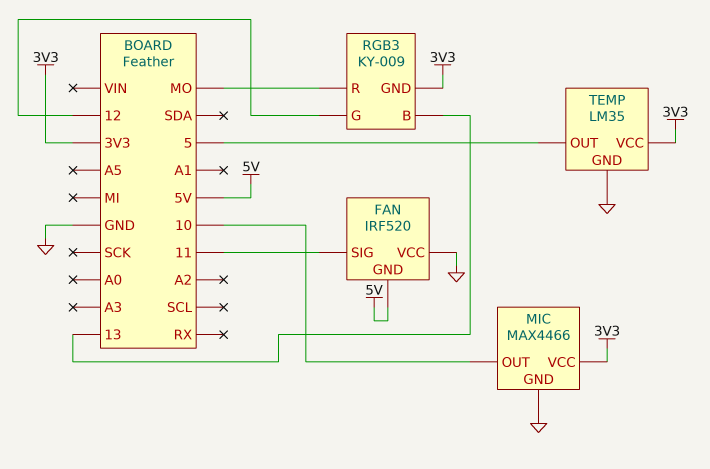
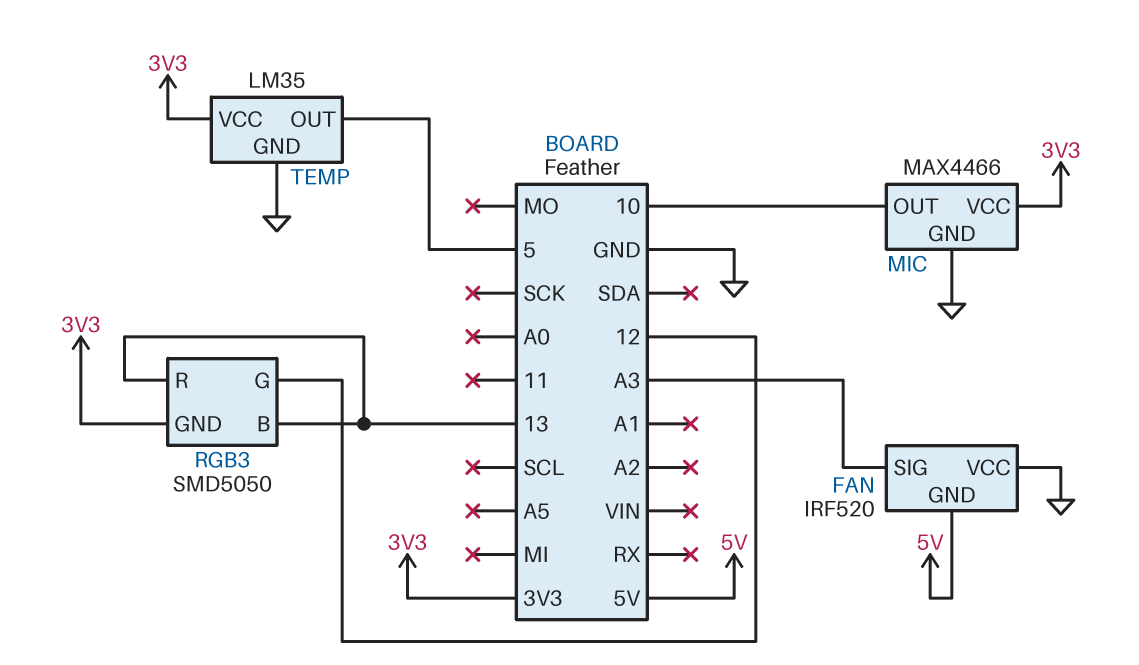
FAN pin SIG: 11 -> A3
RGB3: KY-009 -> SMD5050
RGB3 pin R: MO -> 13

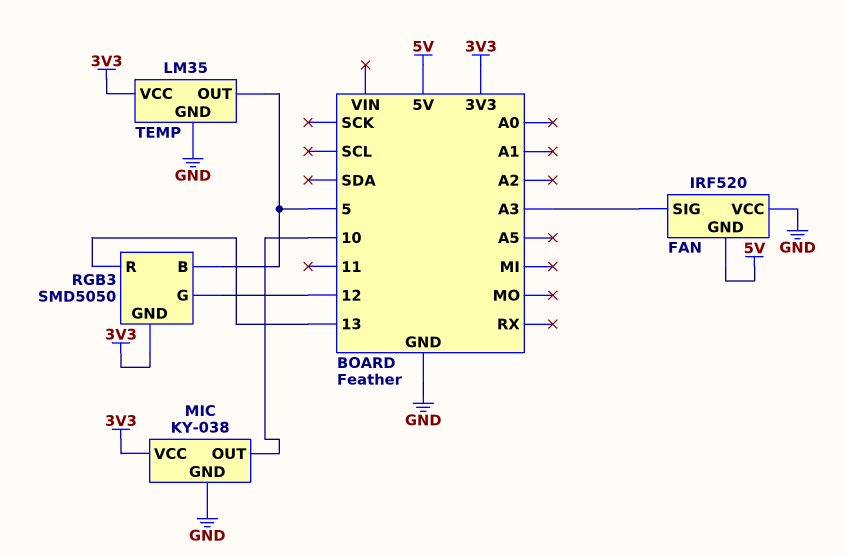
MIC: MAX4466 -> KY-038
RGB3 pin B: 13 -> 5

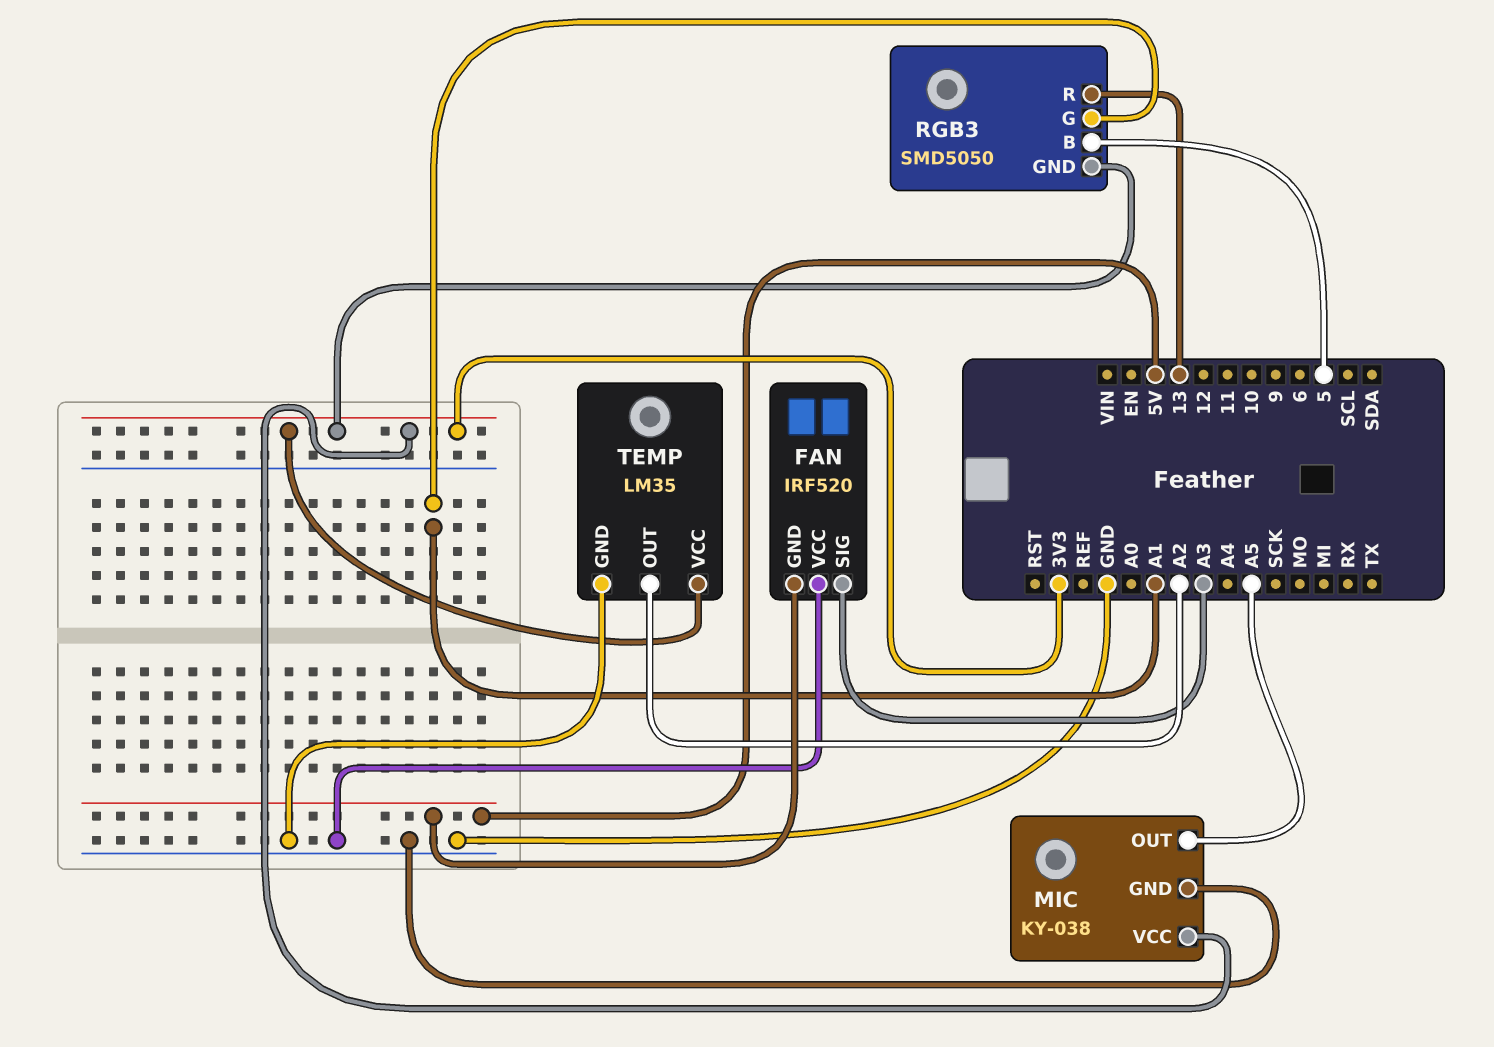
MIC pin OUT: 10 -> A5
RGB3 pin G: 12 -> A1
TEMP pin OUT: 5 -> A2

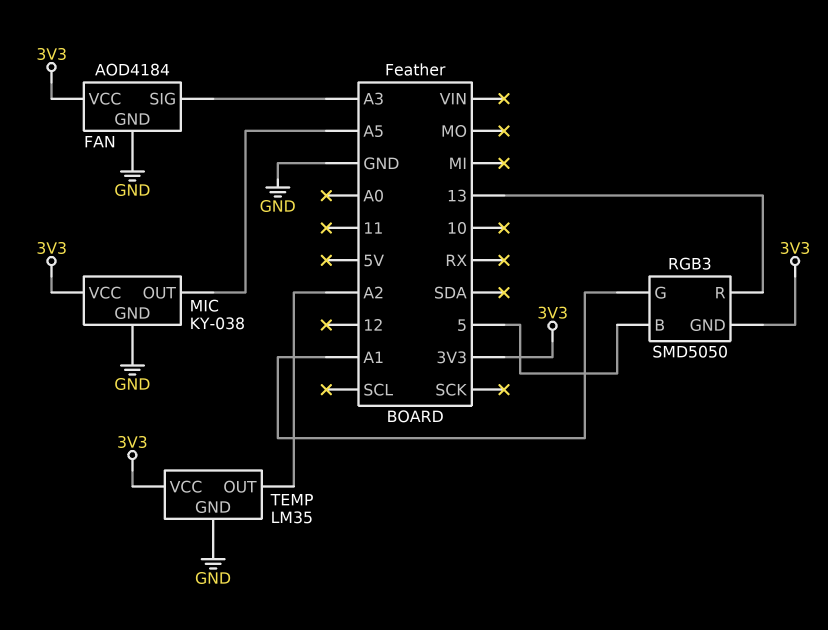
FAN: IRF520 -> AOD4184
FAN pin GND: 5V -> GND
FAN pin VCC: GND -> 3V3

